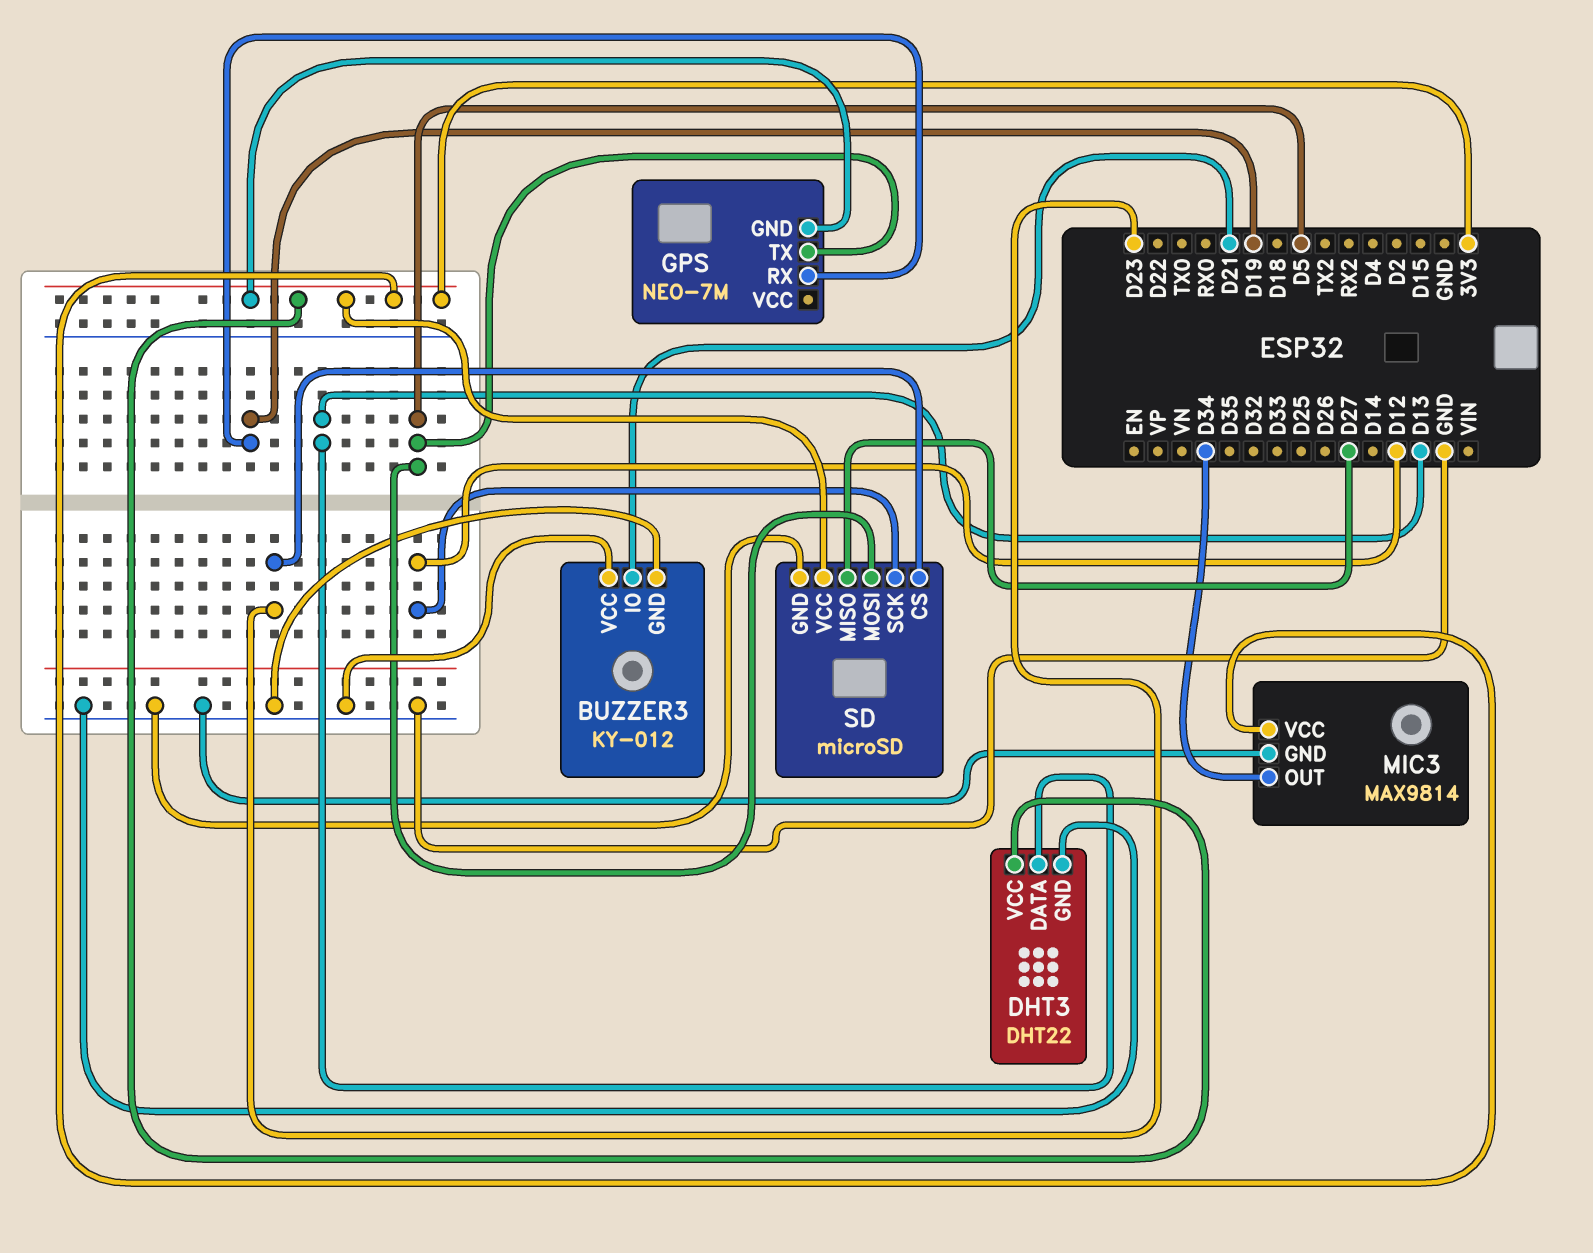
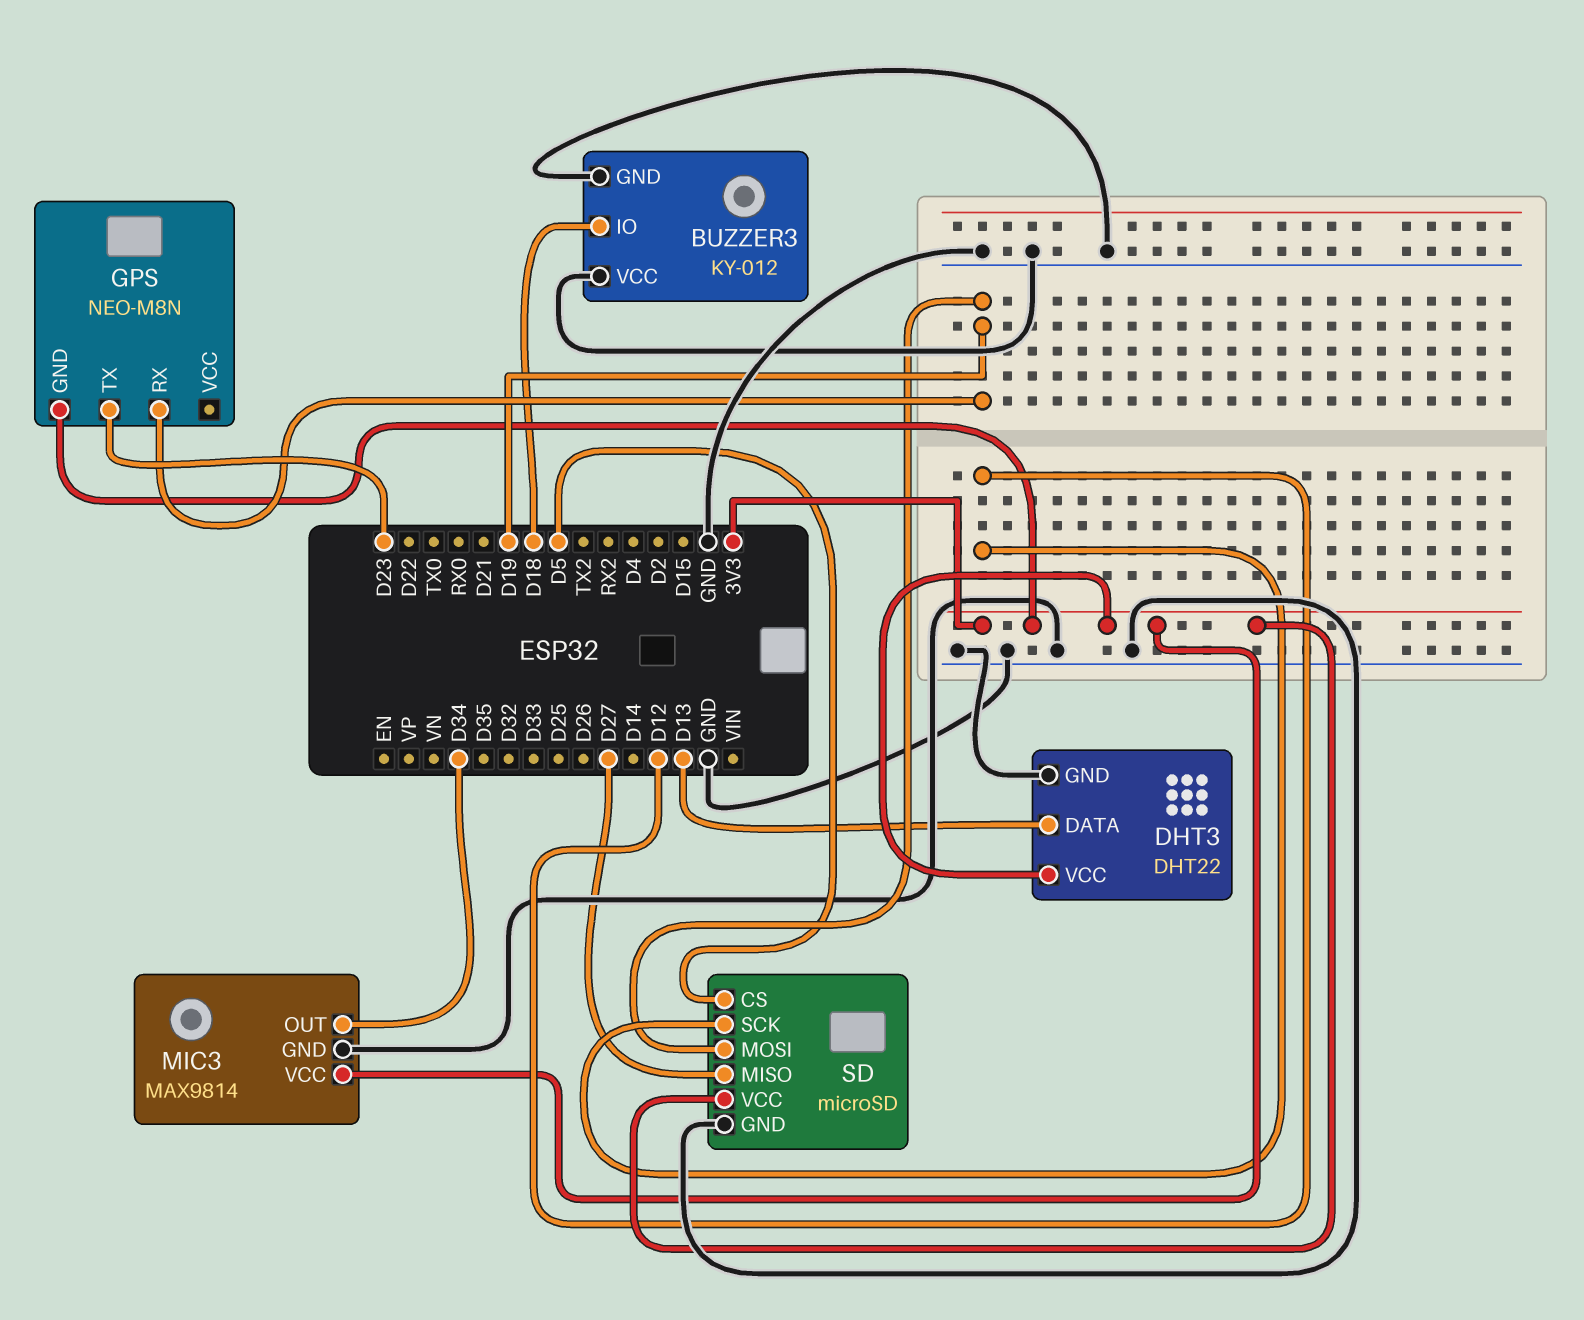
BUZZER3 pin IO: D21 -> D18
GPS: NEO-7M -> NEO-M8N
GPS pin TX: D5 -> D23
SD pin CS: D23 -> D5
SD pin MOSI: D5 -> D19

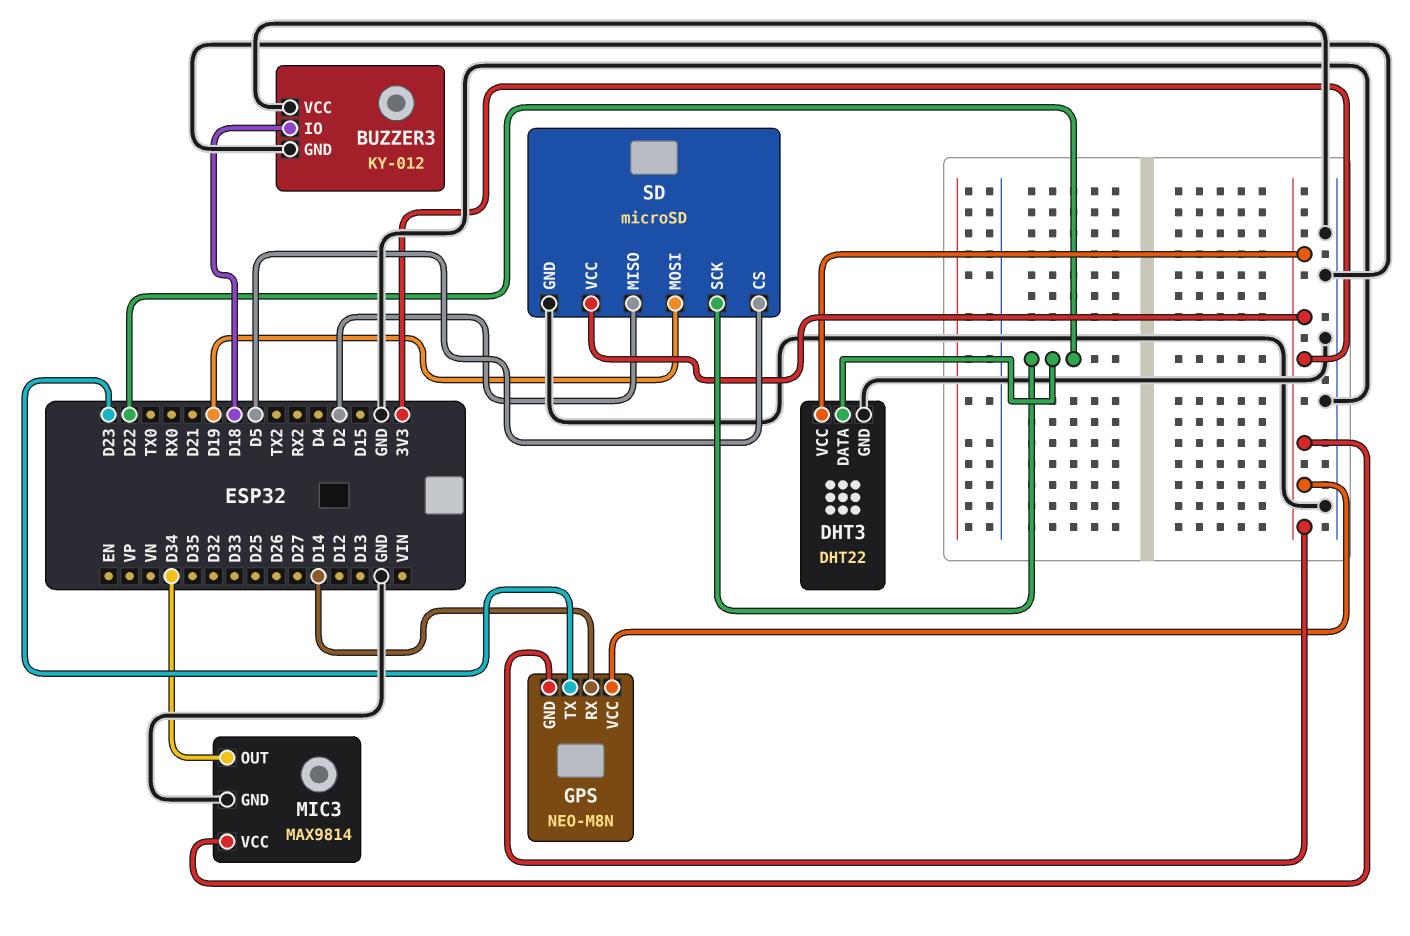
DHT3 pin DATA: D13 -> D22
GPS pin RX: D19 -> D14
GPS pin VCC: none -> 3V3
SD pin MISO: D27 -> D2
SD pin SCK: D12 -> D22

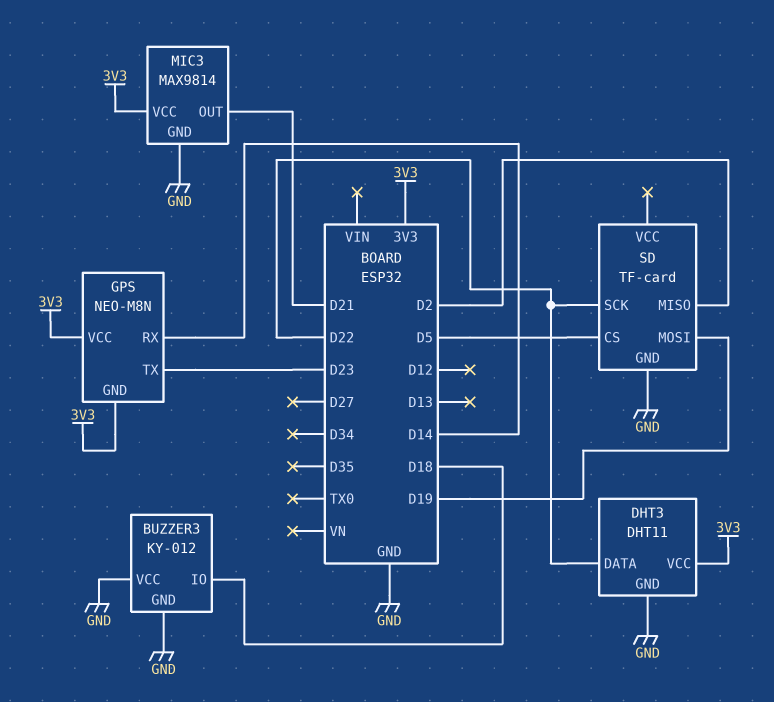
DHT3: DHT22 -> DHT11
MIC3 pin OUT: D34 -> D21
SD: microSD -> TF-card
SD pin VCC: 3V3 -> none

